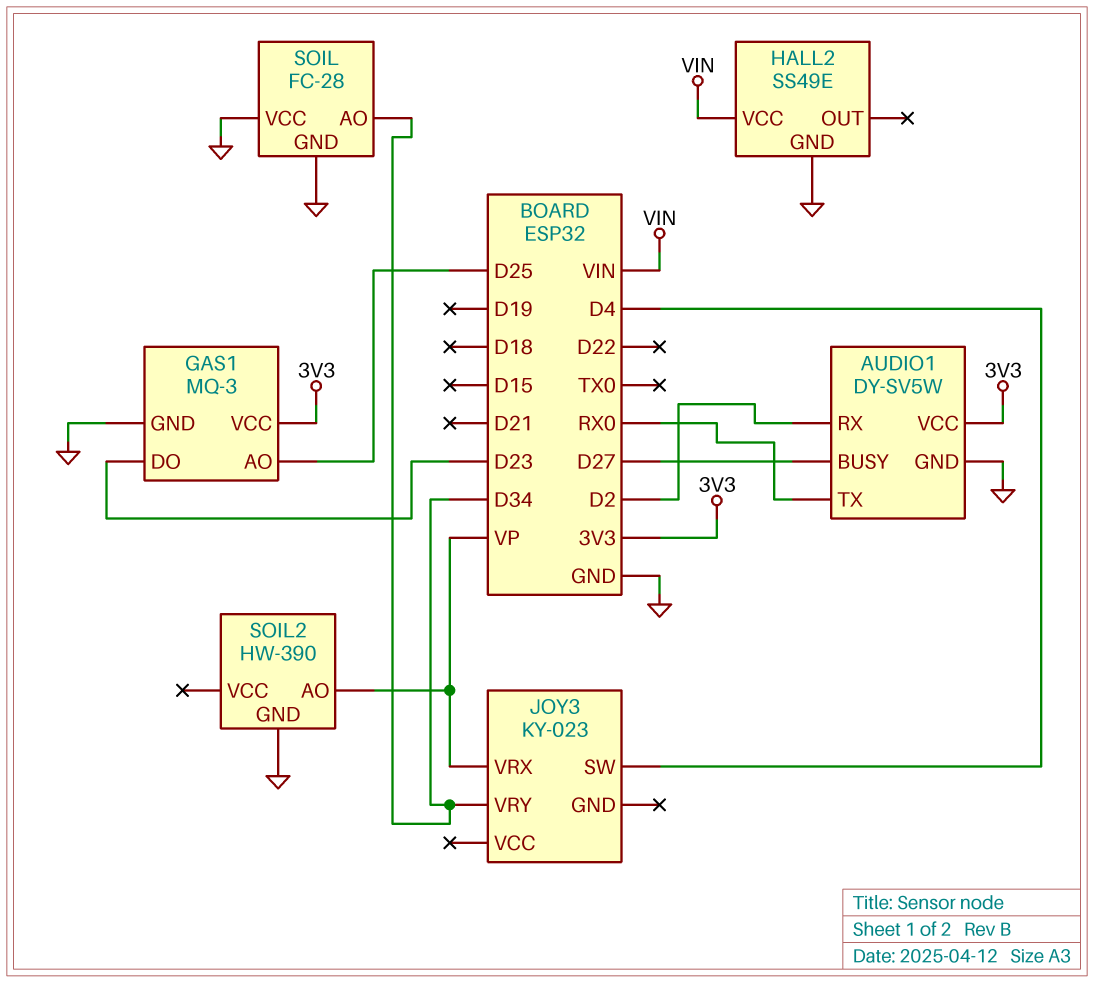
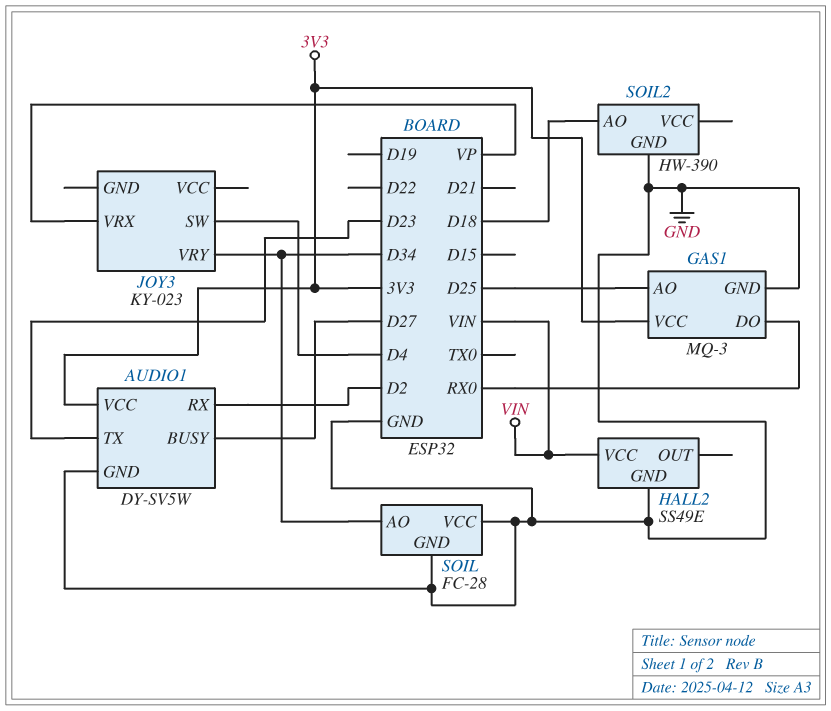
AUDIO1 pin TX: RX0 -> D23
GAS1 pin DO: D23 -> RX0
SOIL2 pin AO: VP -> D18

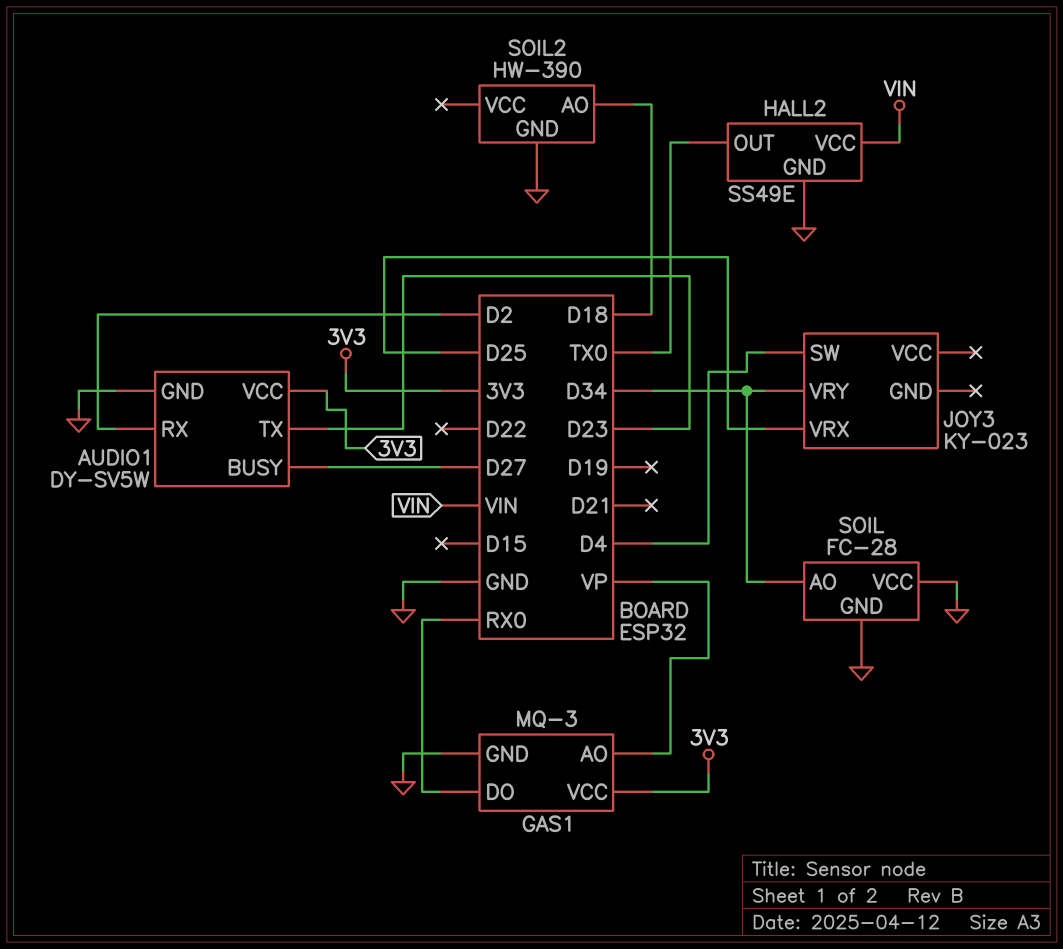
GAS1 pin AO: D25 -> VP
HALL2 pin OUT: none -> TX0
JOY3 pin VRX: VP -> D25

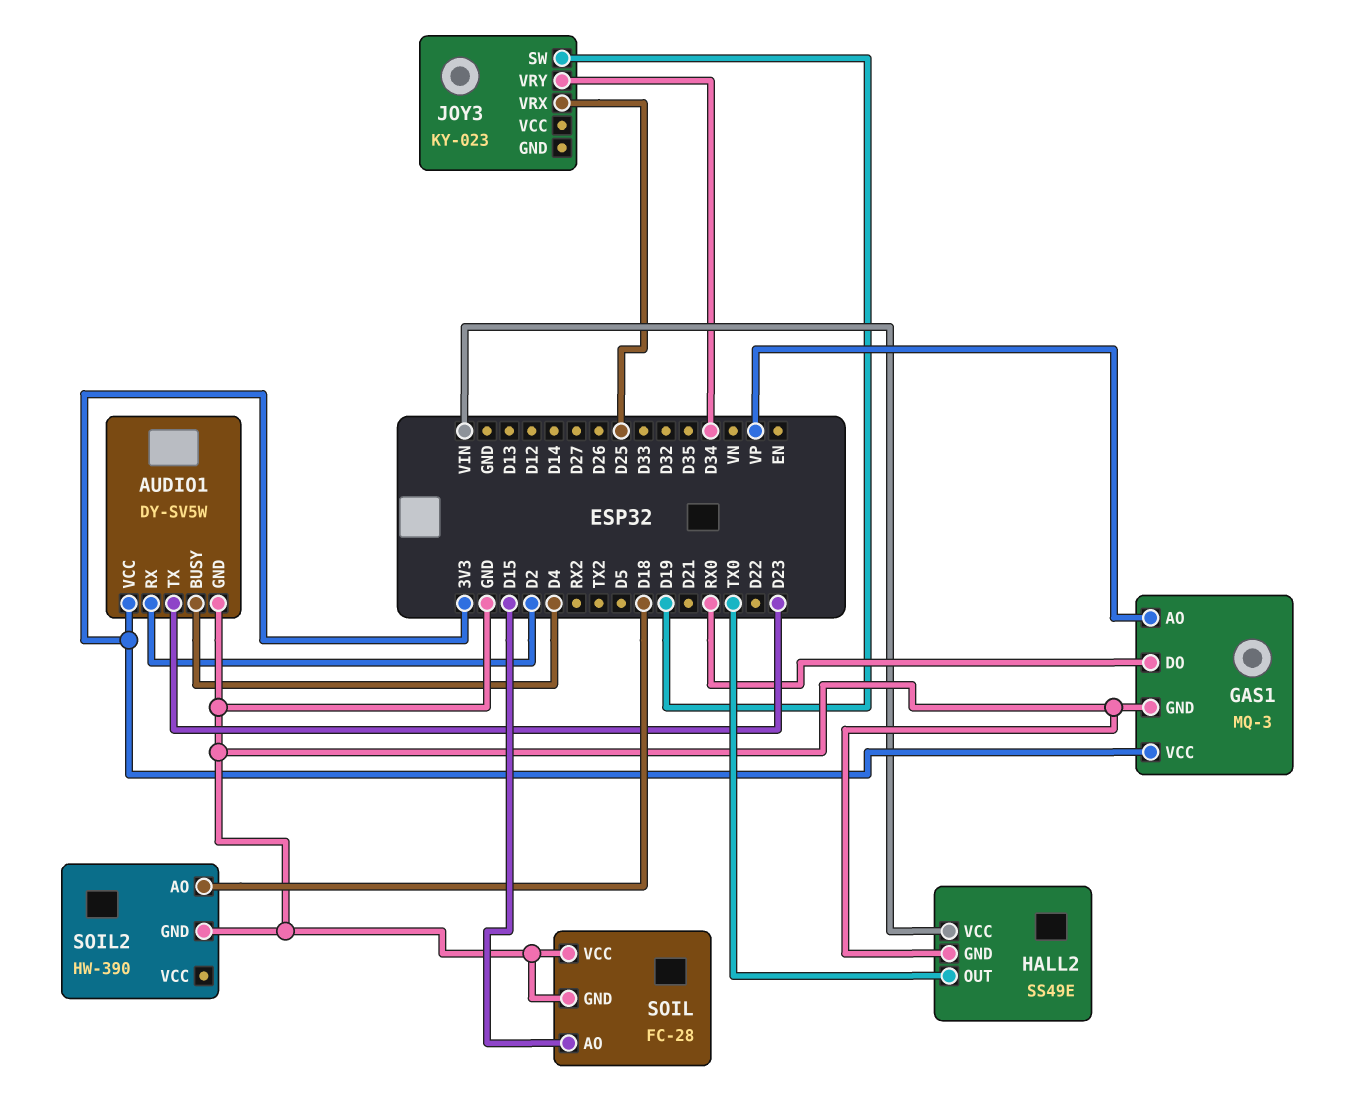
AUDIO1 pin BUSY: D27 -> D4
JOY3 pin SW: D4 -> D19
SOIL pin AO: D34 -> D15

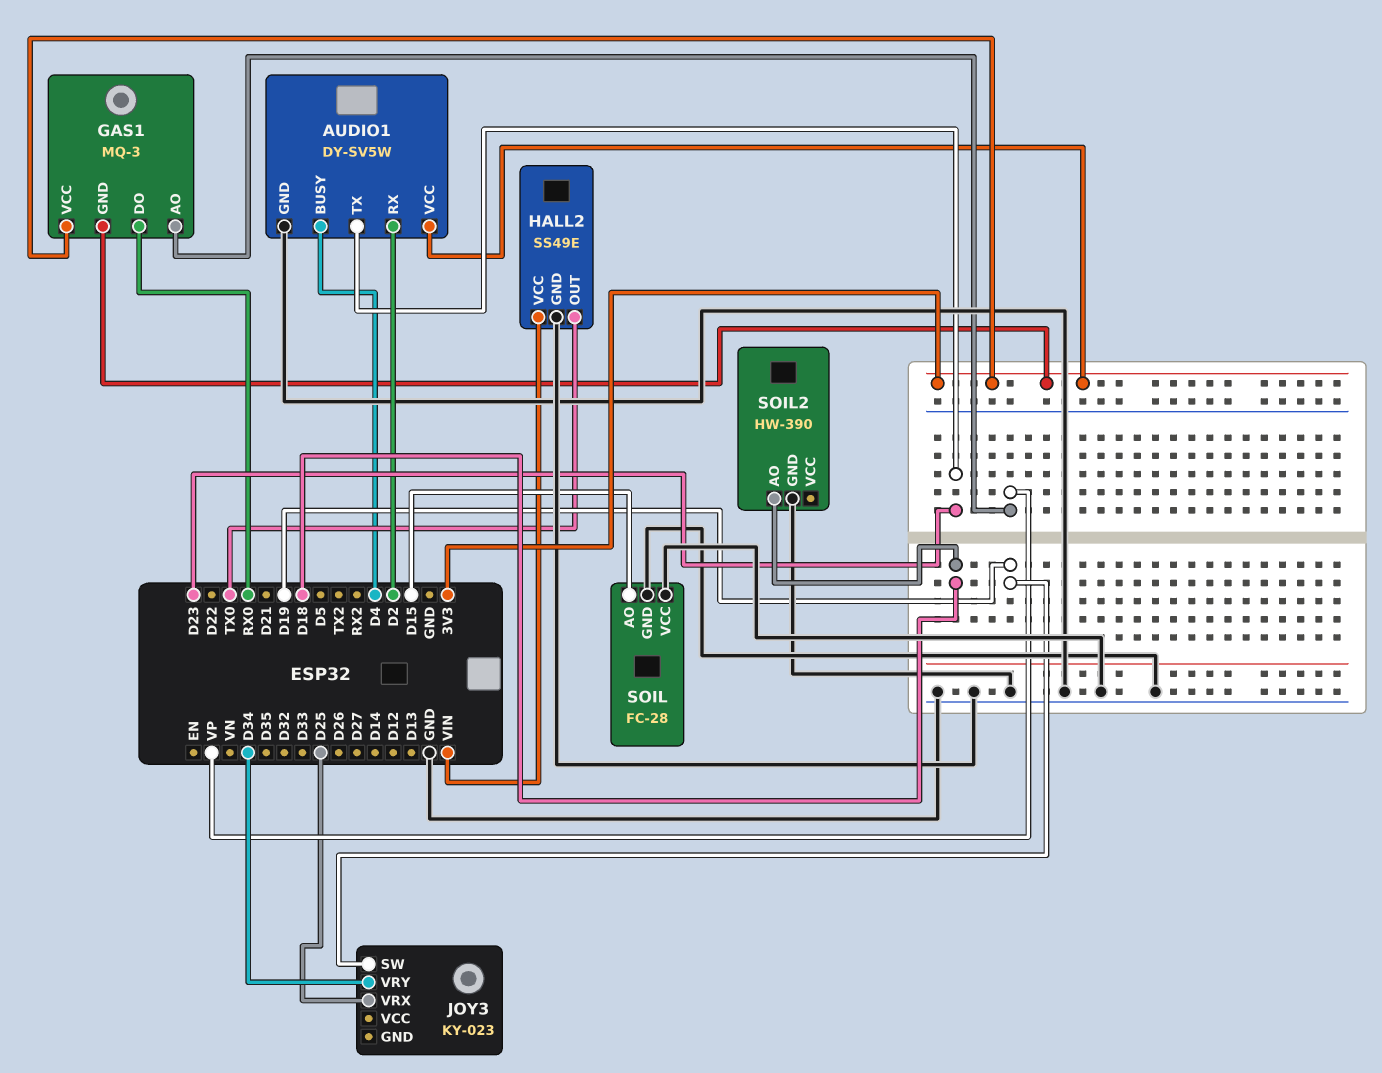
GAS1 pin GND: GND -> 3V3

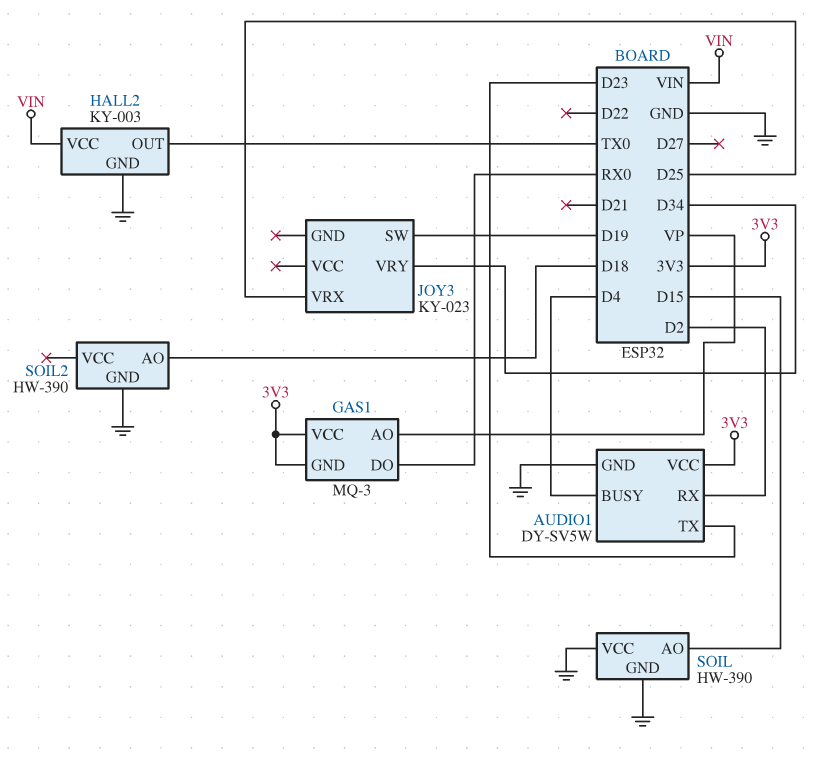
HALL2: SS49E -> KY-003
SOIL: FC-28 -> HW-390

